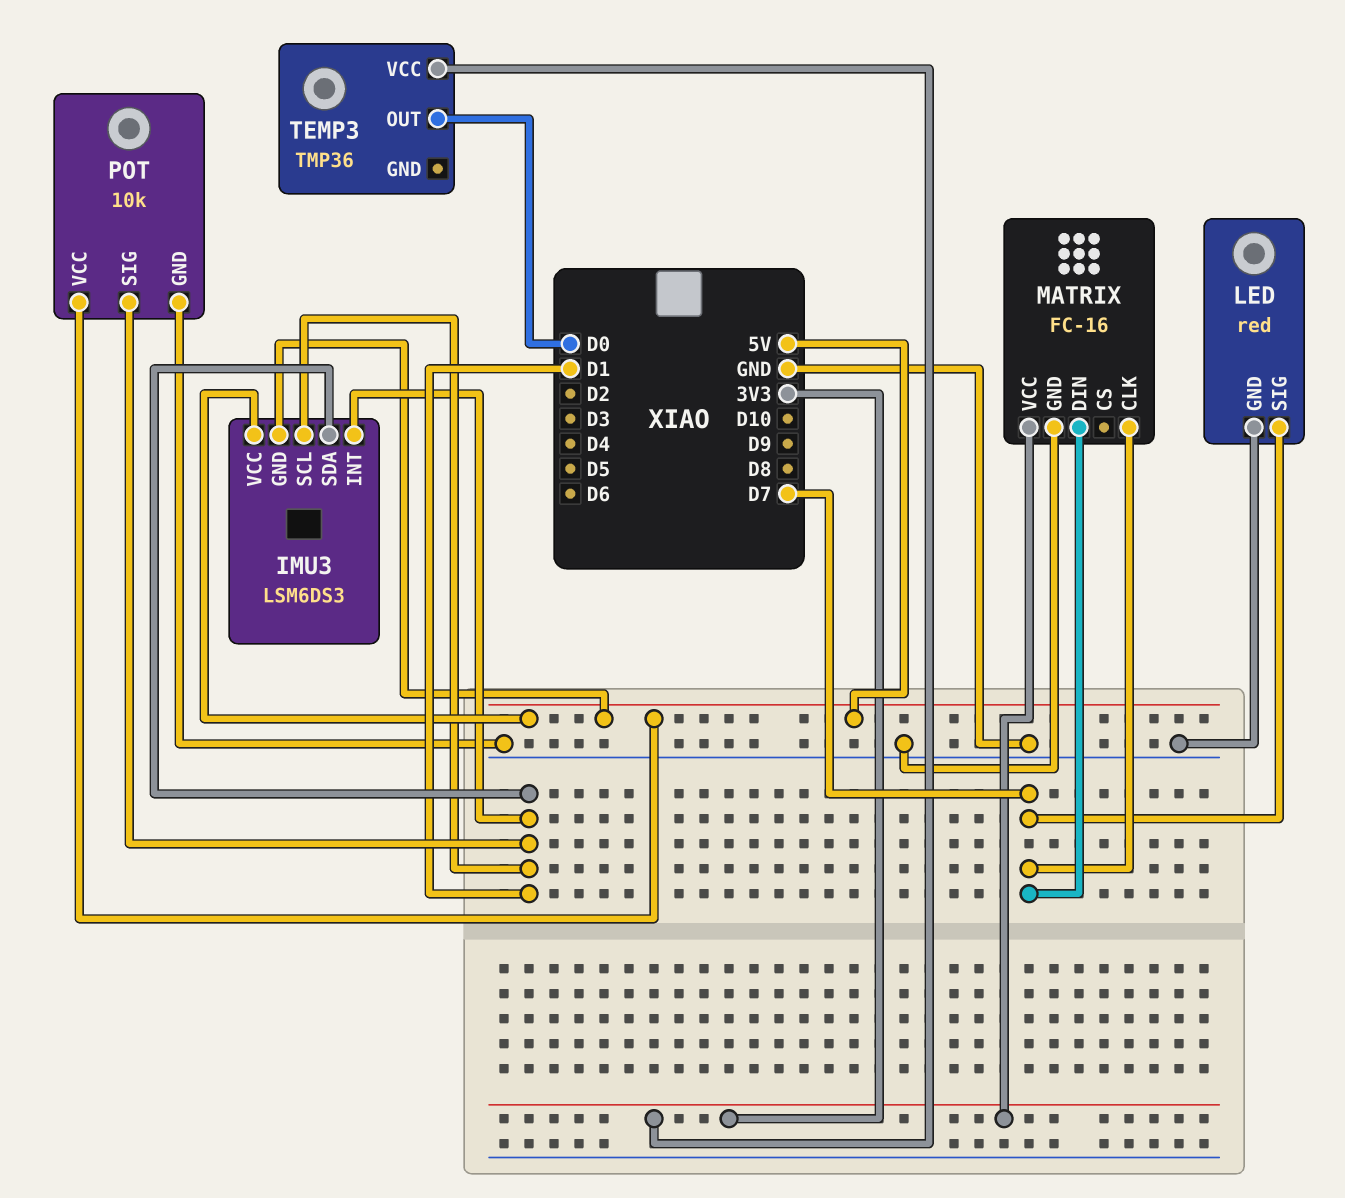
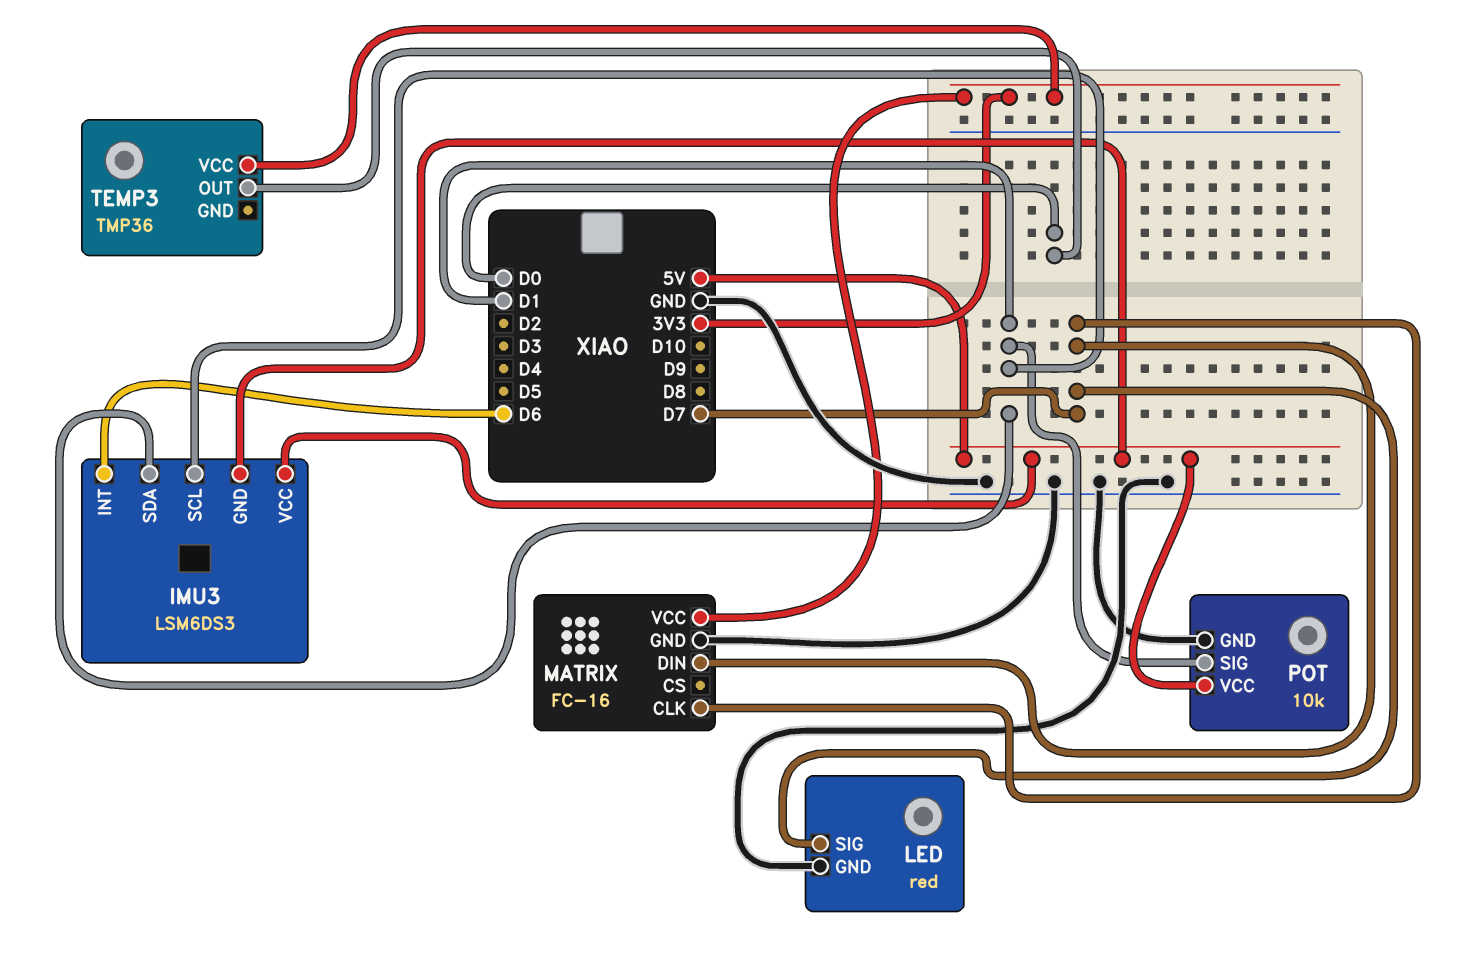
IMU3 pin INT: D1 -> D6

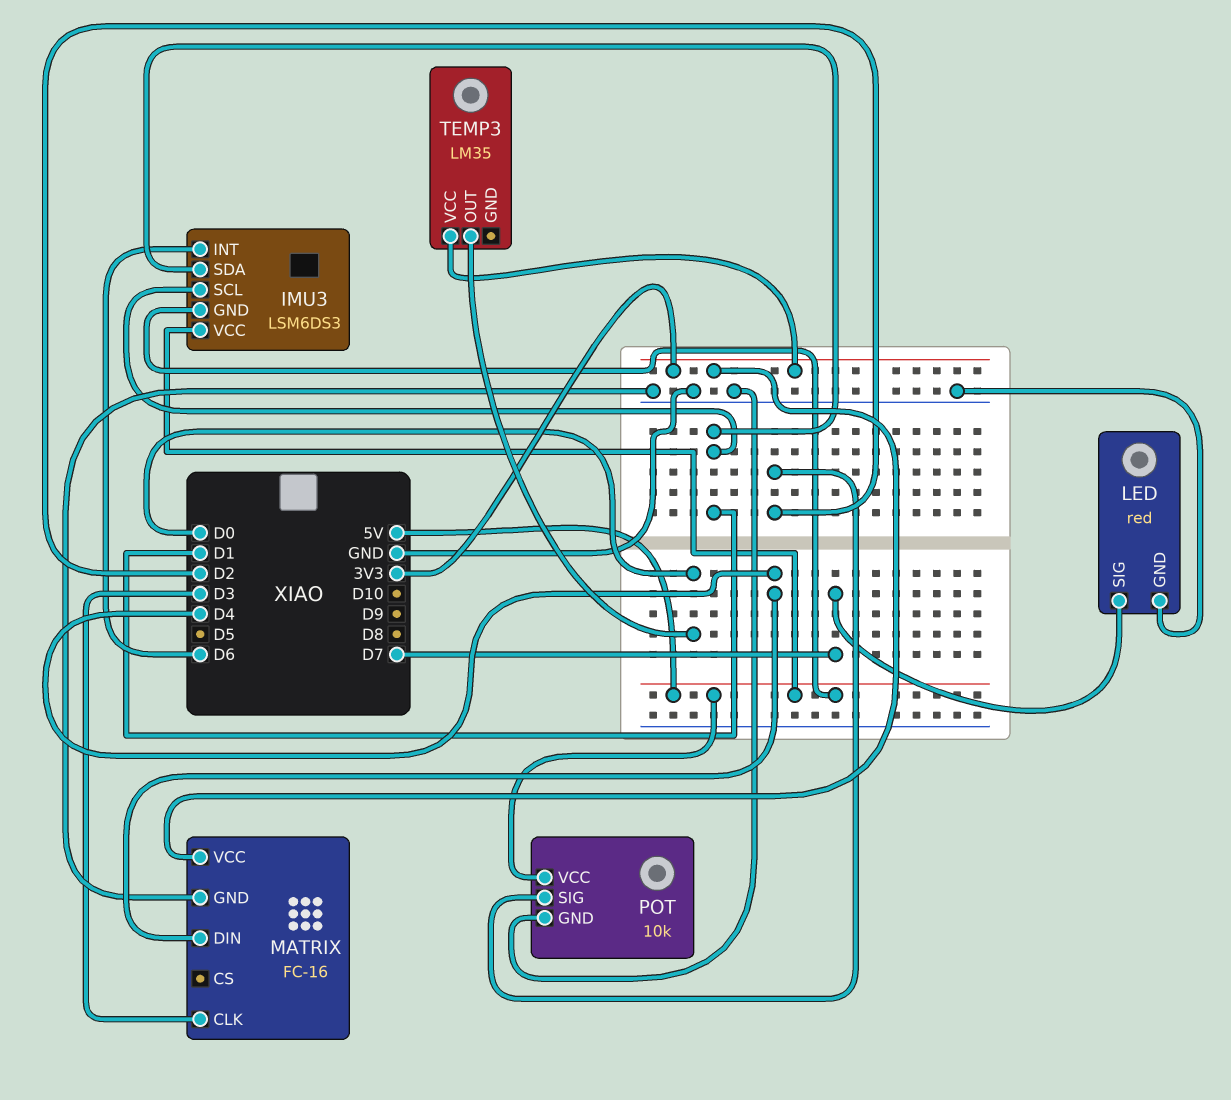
MATRIX pin CLK: D7 -> D3
MATRIX pin DIN: D7 -> D4
POT pin SIG: D1 -> D2
TEMP3: TMP36 -> LM35

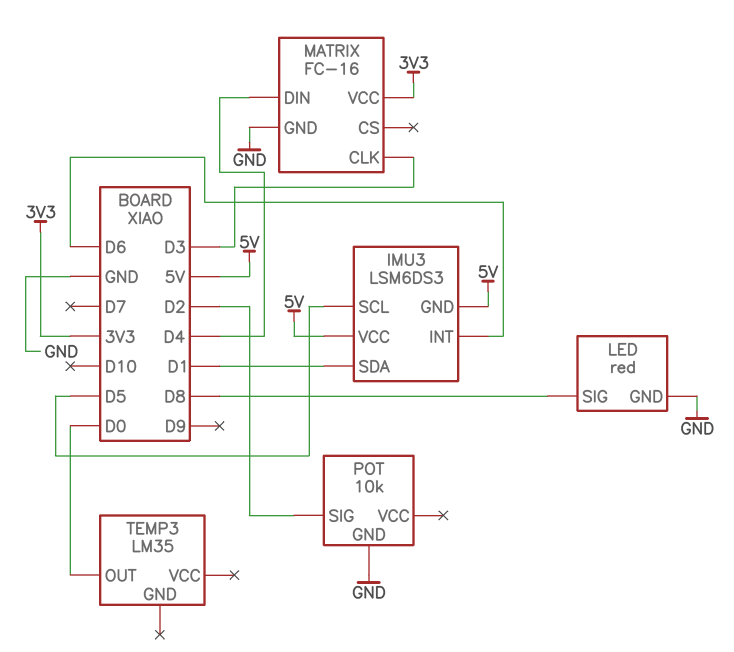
IMU3 pin SCL: D1 -> D5
LED pin SIG: D7 -> D8
POT pin VCC: 5V -> none
TEMP3 pin VCC: 3V3 -> none

